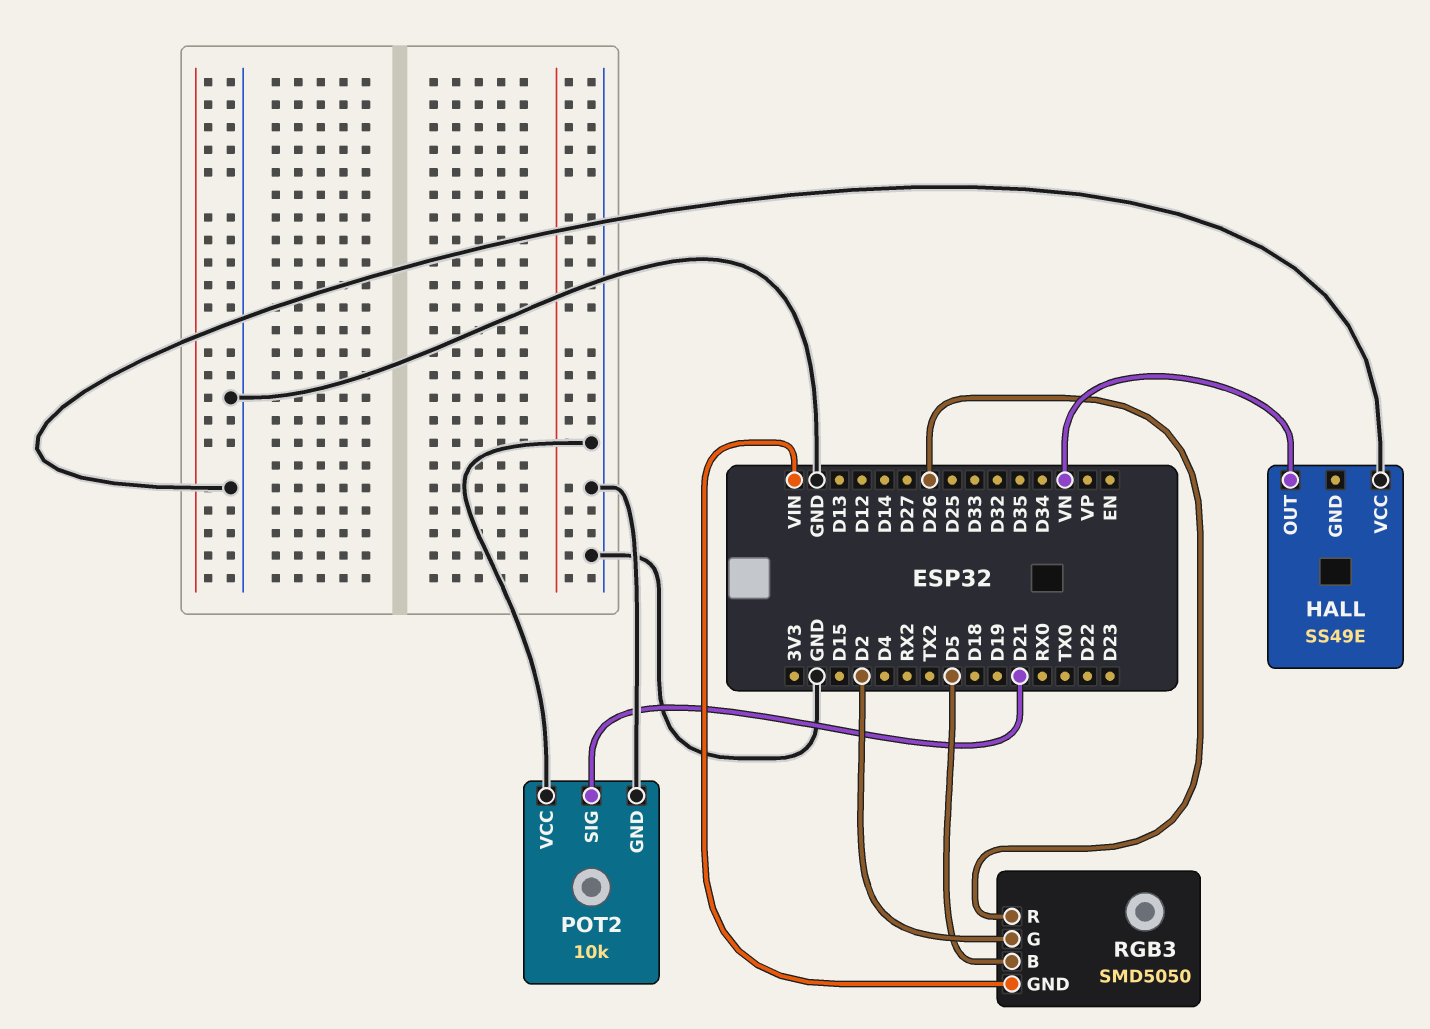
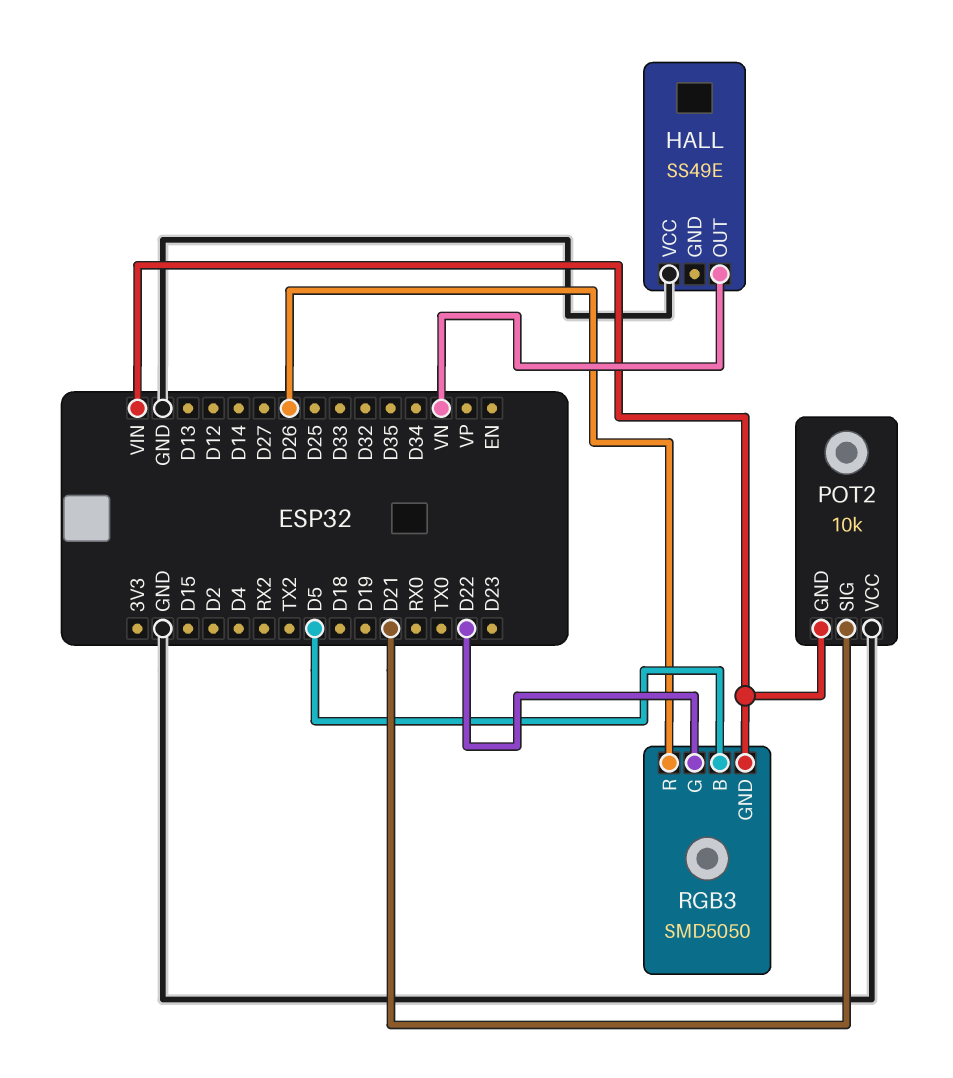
POT2 pin GND: GND -> VIN
RGB3 pin G: D2 -> D22

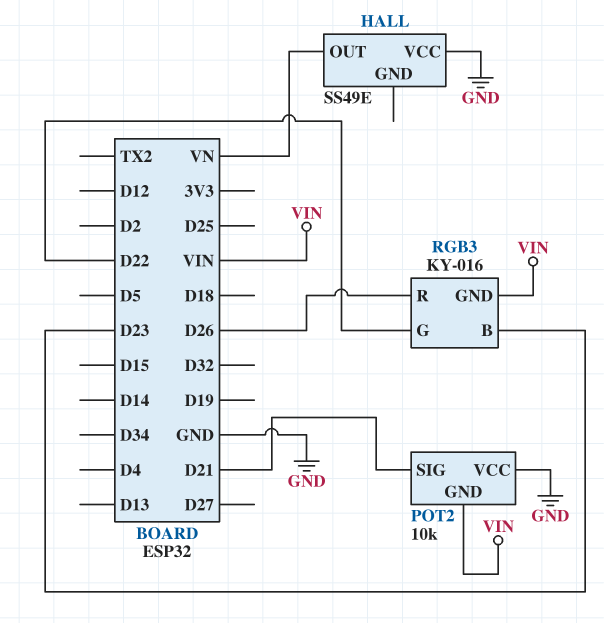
RGB3: SMD5050 -> KY-016
RGB3 pin B: D5 -> D23

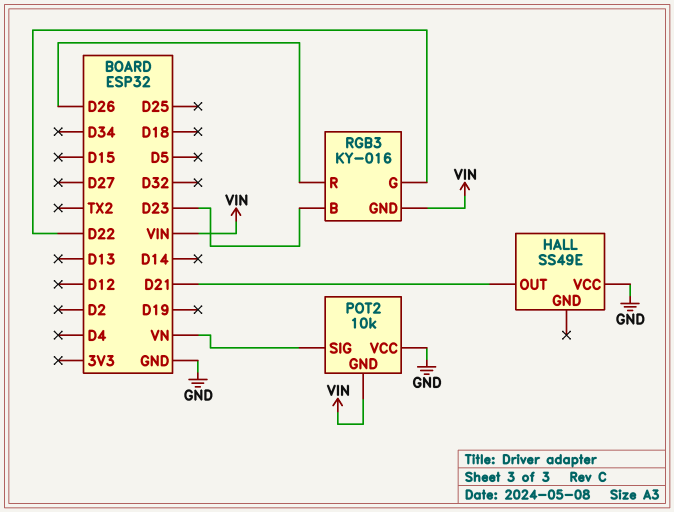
HALL pin OUT: VN -> D21
POT2 pin SIG: D21 -> VN

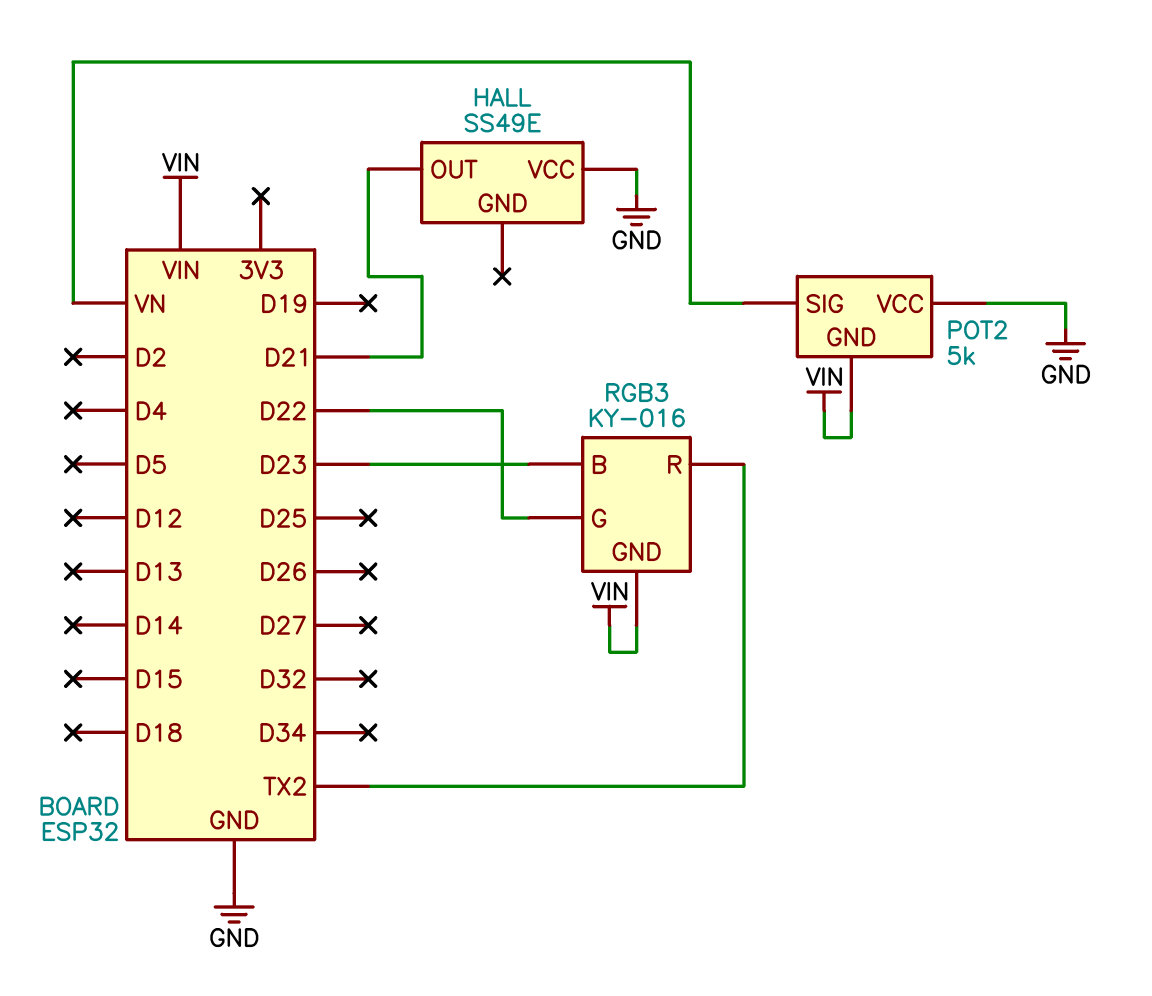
POT2: 10k -> 5k
RGB3 pin R: D26 -> TX2

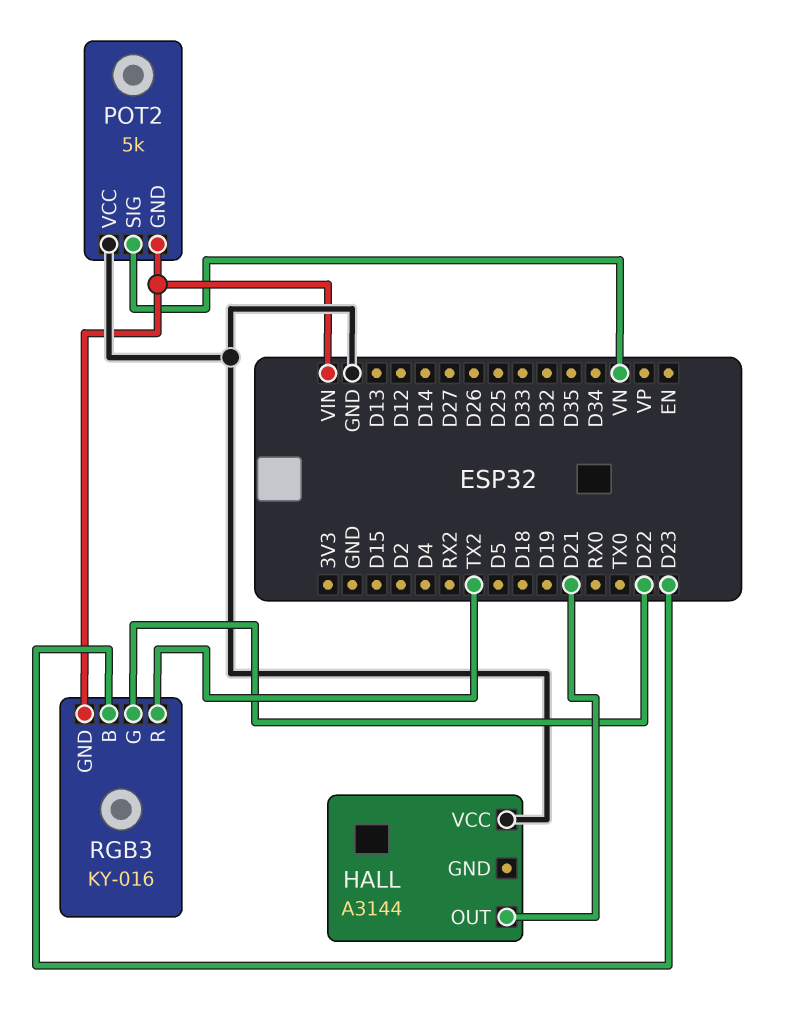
HALL: SS49E -> A3144

